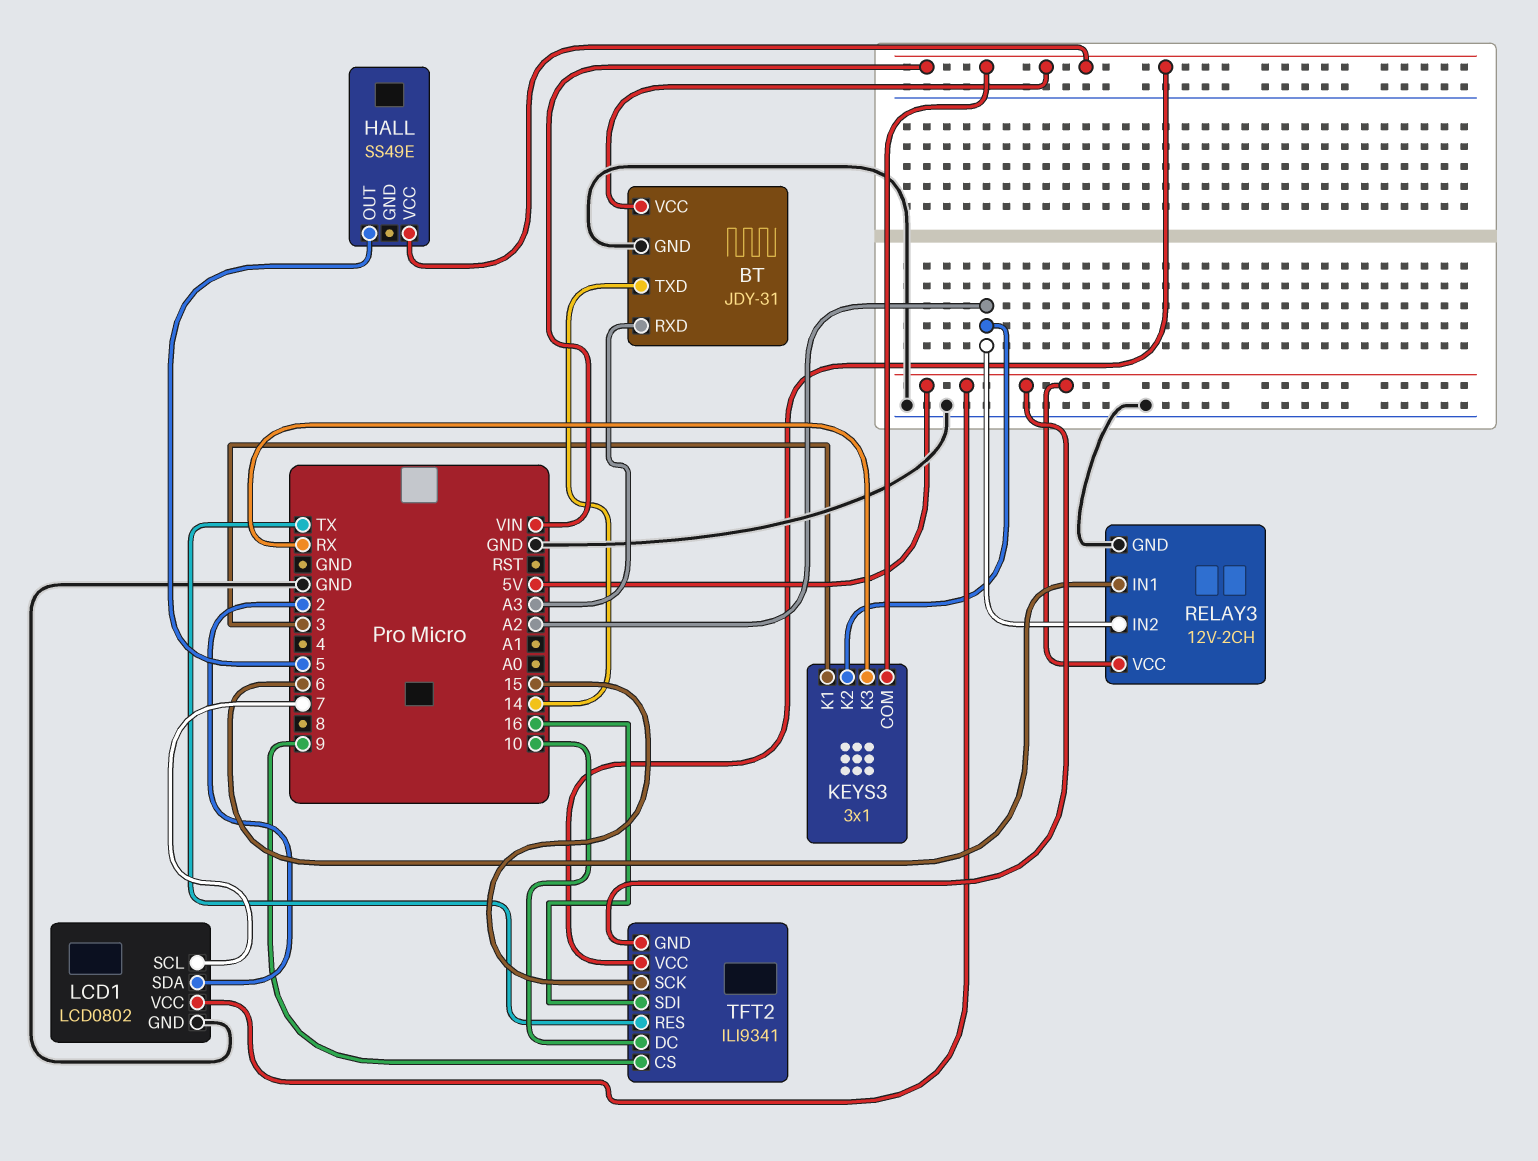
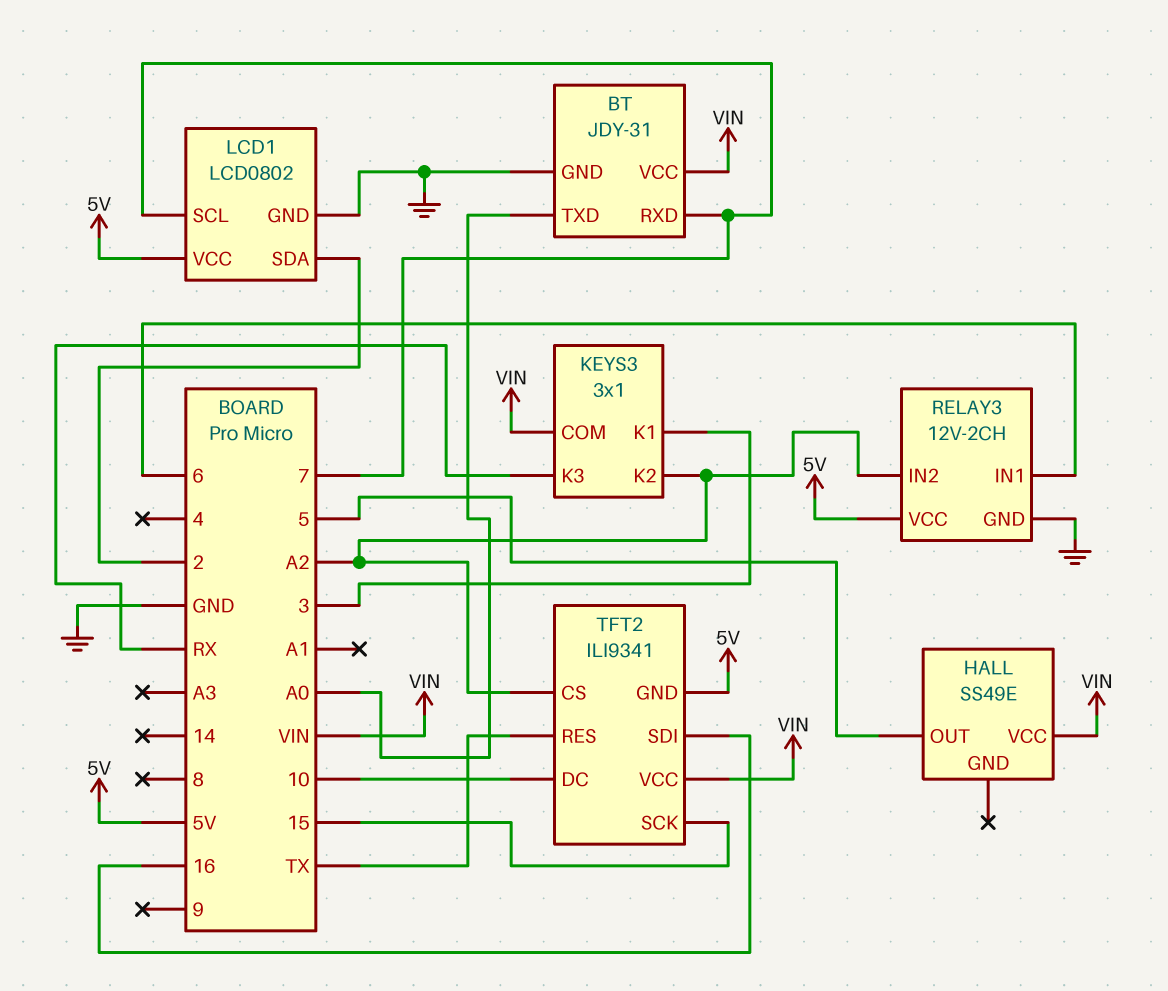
BT pin RXD: A3 -> 7
BT pin TXD: 14 -> A0
TFT2 pin CS: 9 -> A2

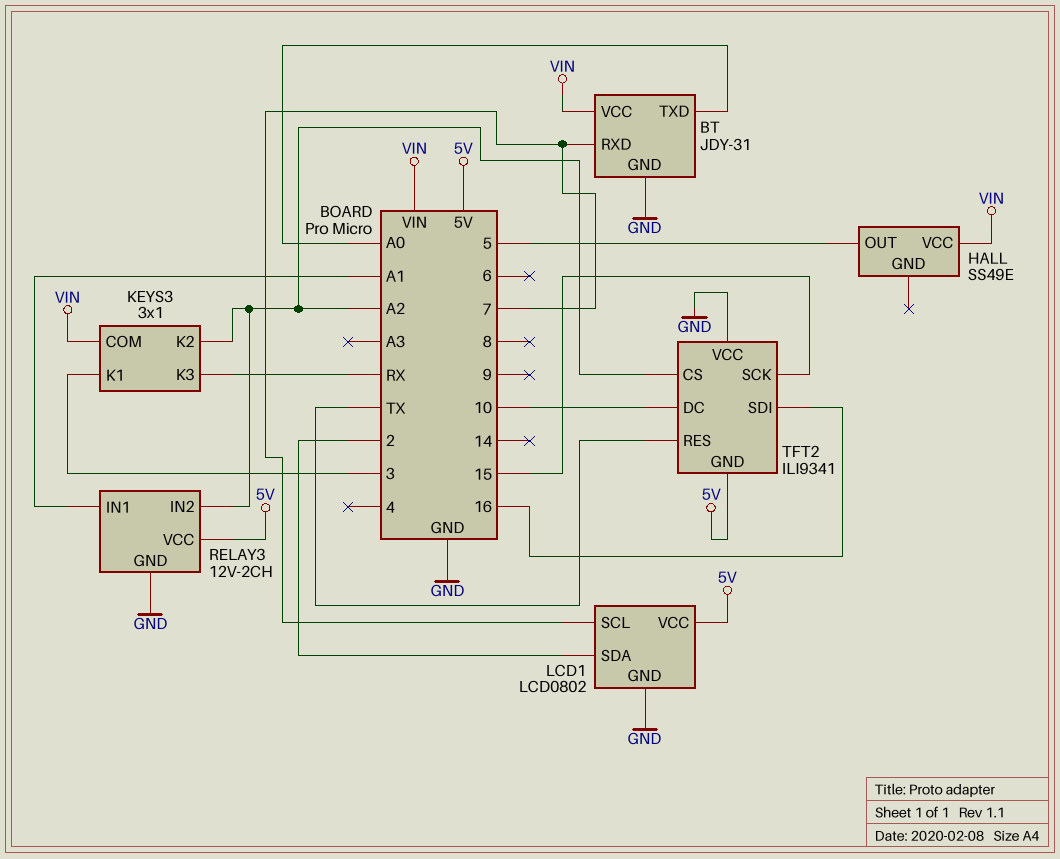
RELAY3 pin IN1: 6 -> A1
TFT2 pin VCC: VIN -> GND

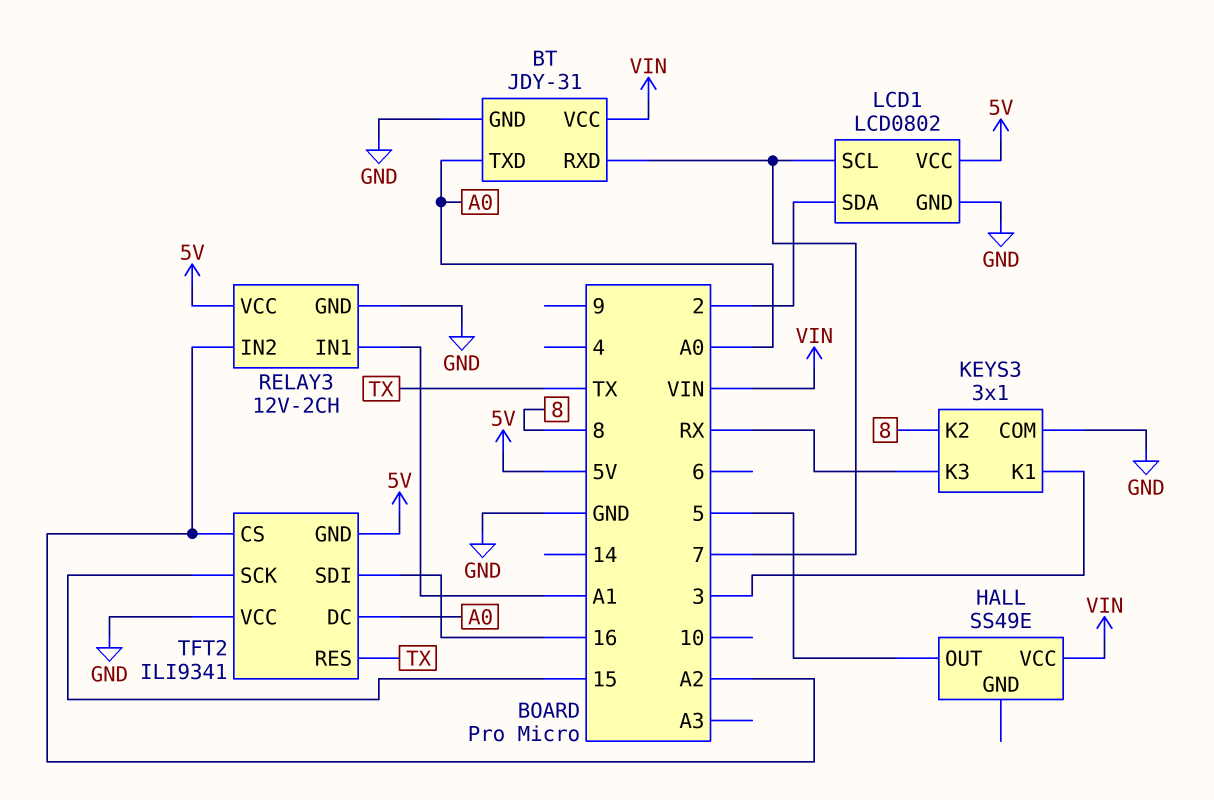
KEYS3 pin COM: VIN -> GND
KEYS3 pin K2: A2 -> 8
TFT2 pin DC: 10 -> A0

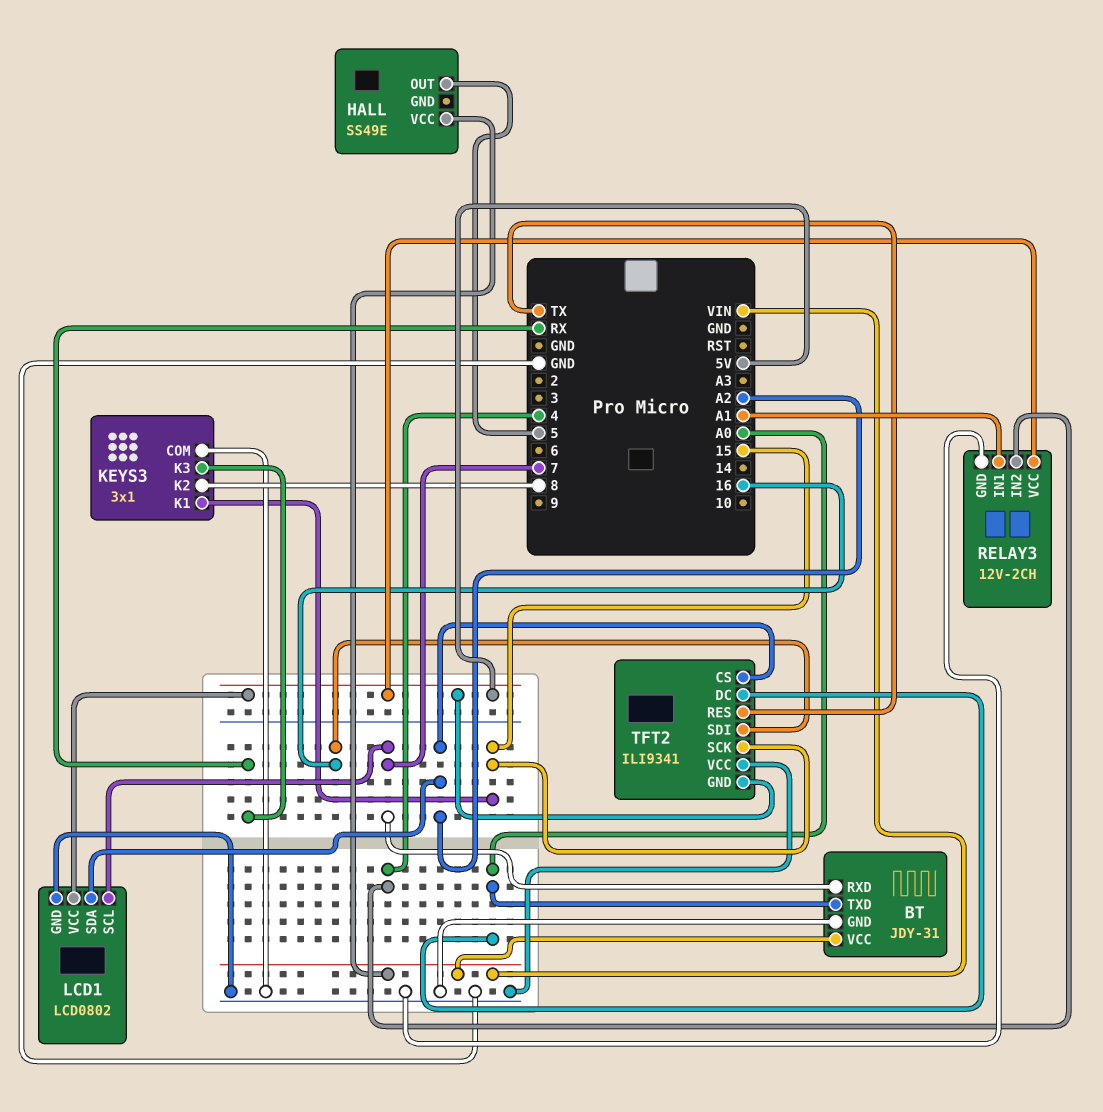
KEYS3 pin K1: 3 -> 15
LCD1 pin SDA: 2 -> A2
RELAY3 pin IN2: A2 -> 4

